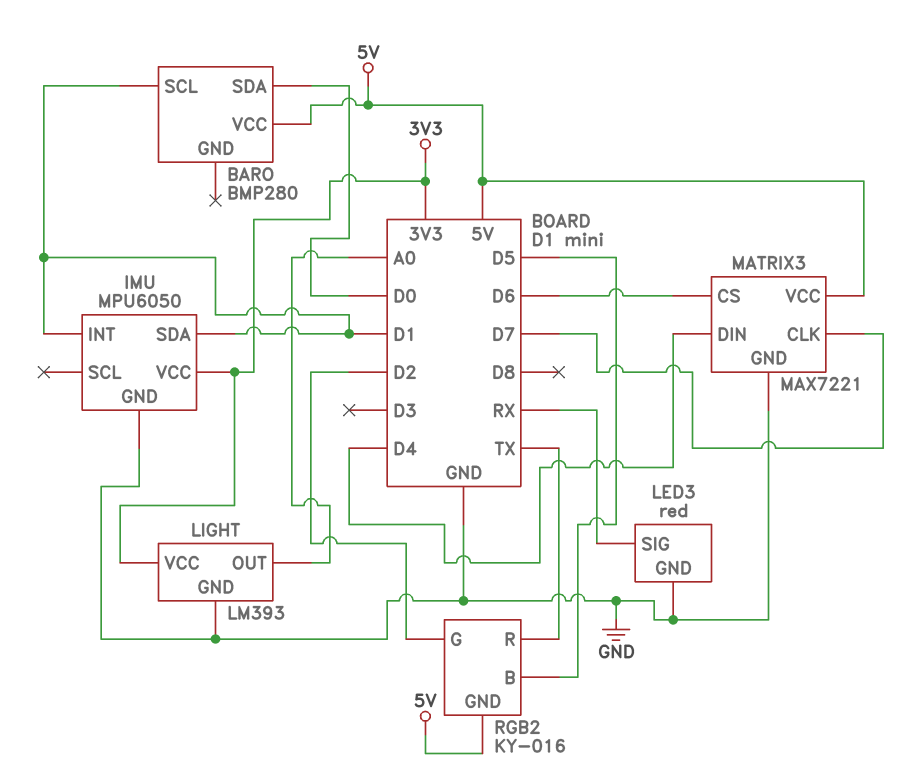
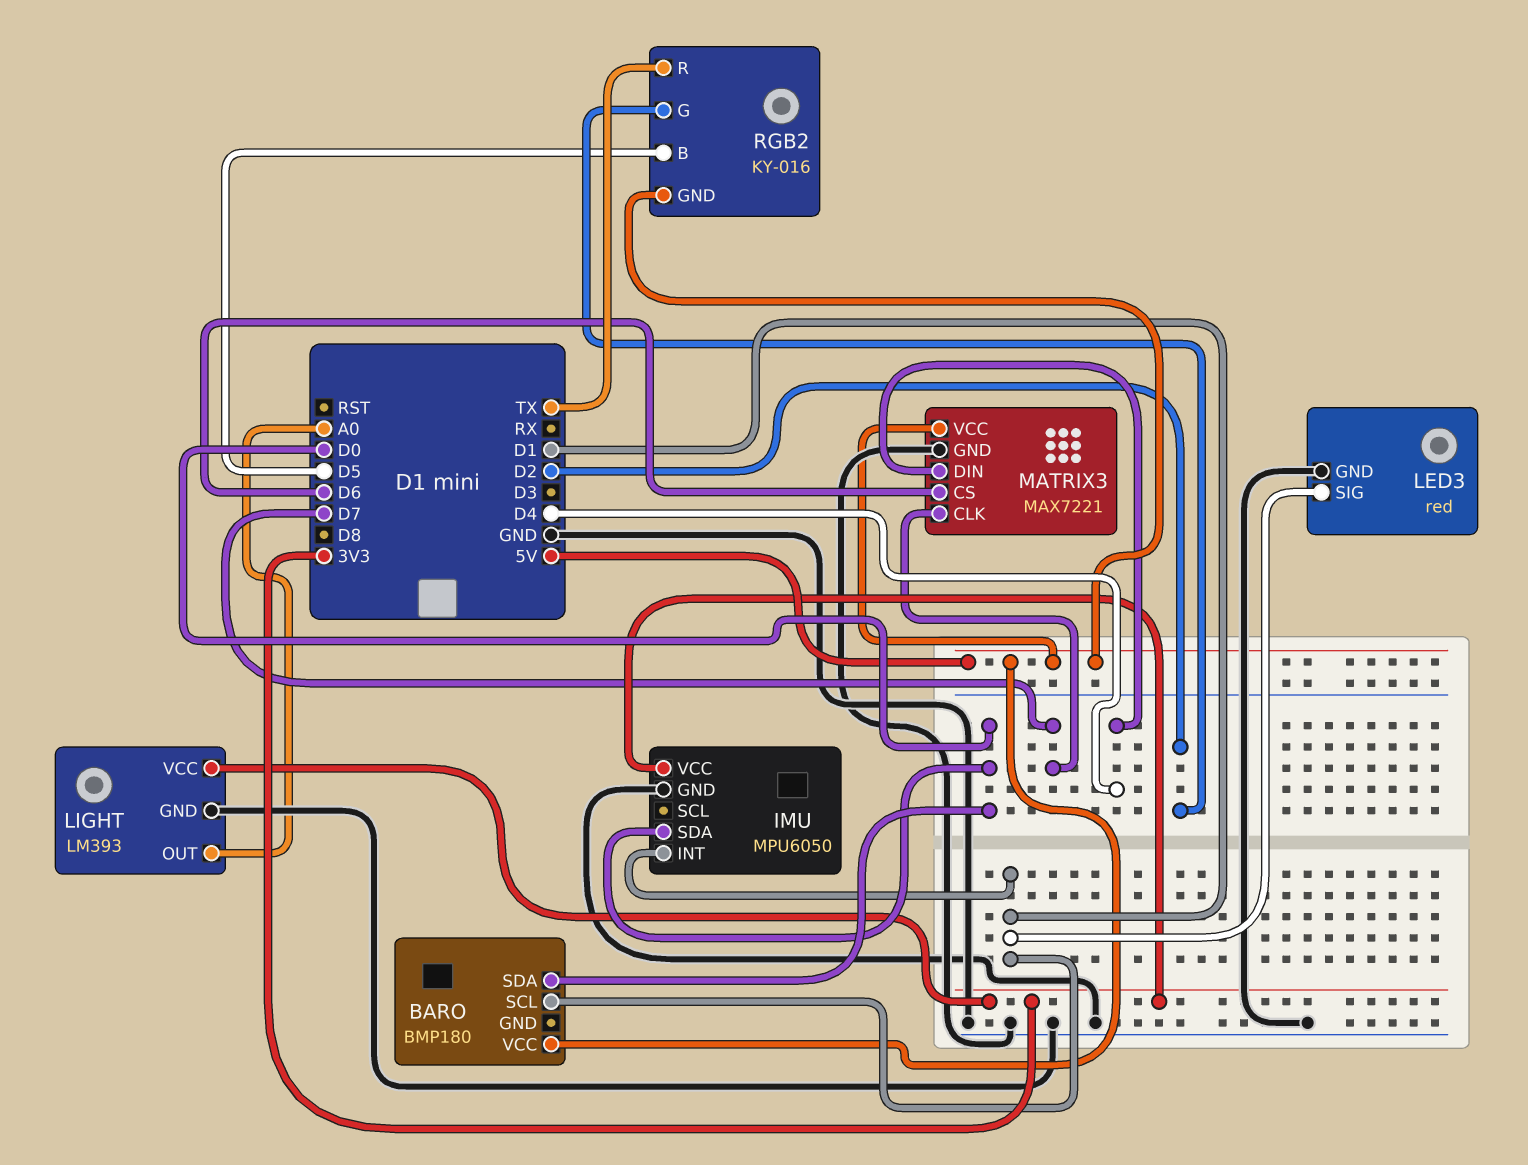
BARO: BMP280 -> BMP180
IMU pin SDA: D1 -> D0
LED3 pin SIG: RX -> D1

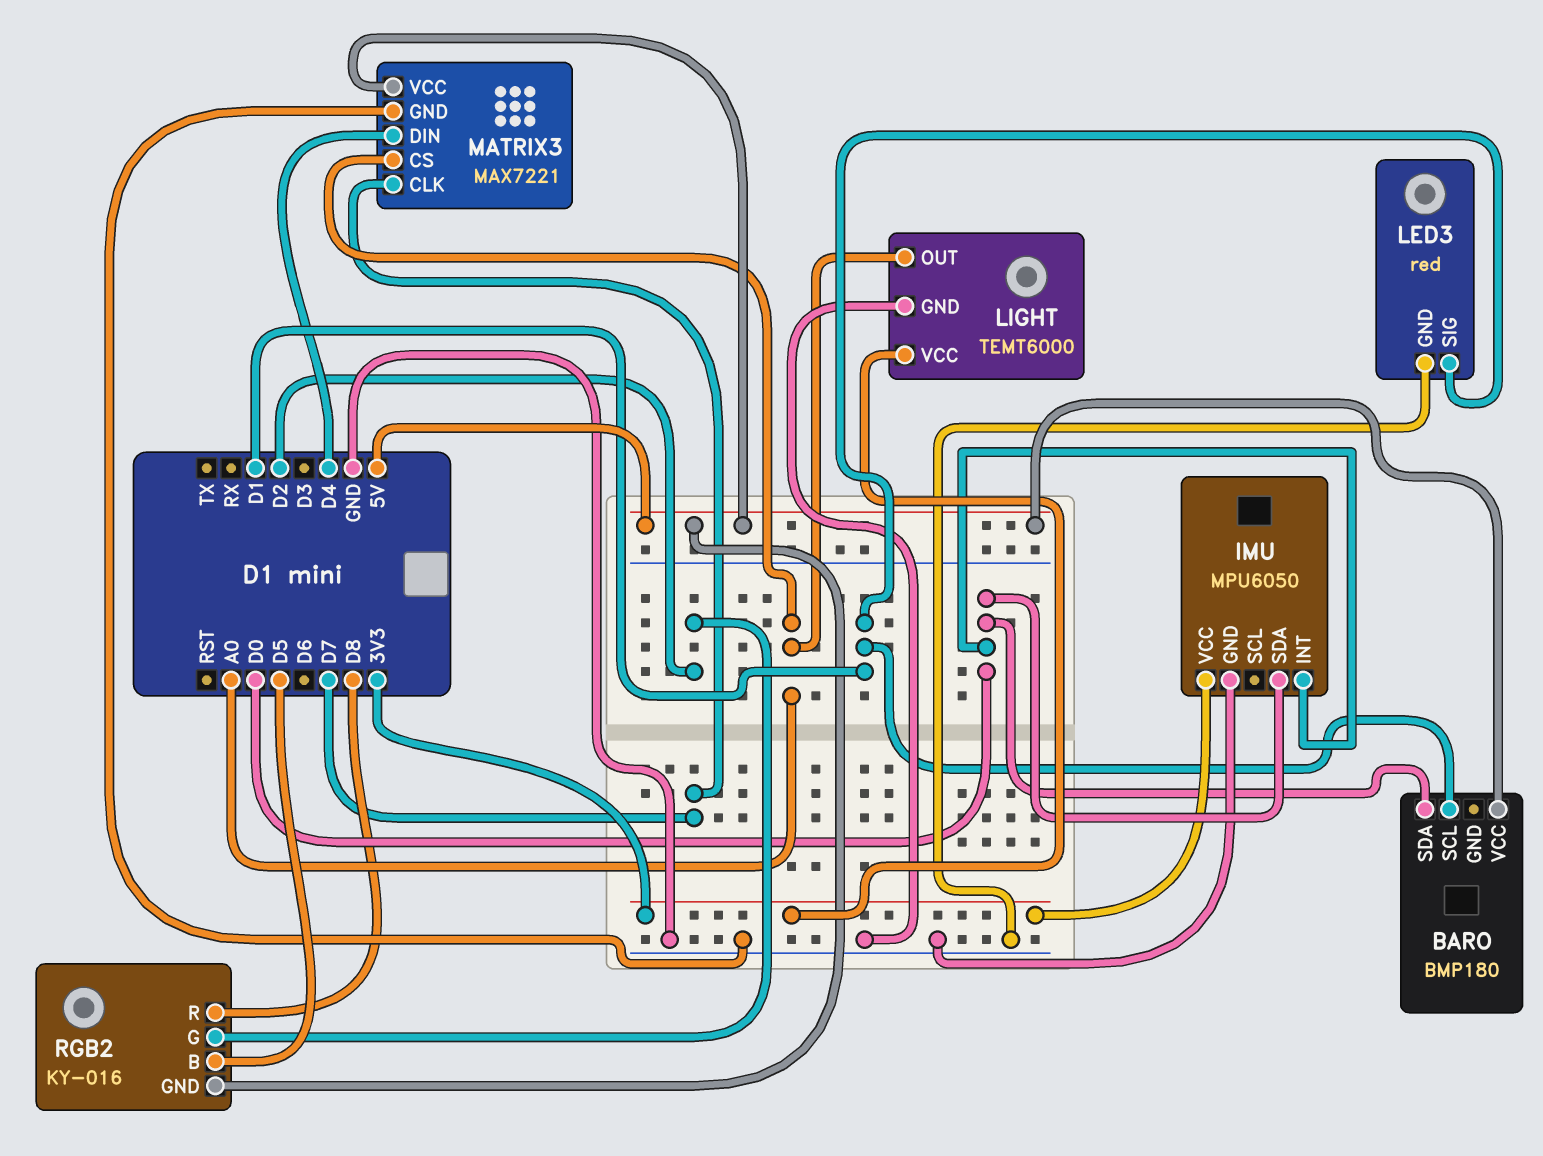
IMU pin INT: D1 -> D0
LIGHT: LM393 -> TEMT6000
MATRIX3 pin CS: D6 -> A0
RGB2 pin R: TX -> D8

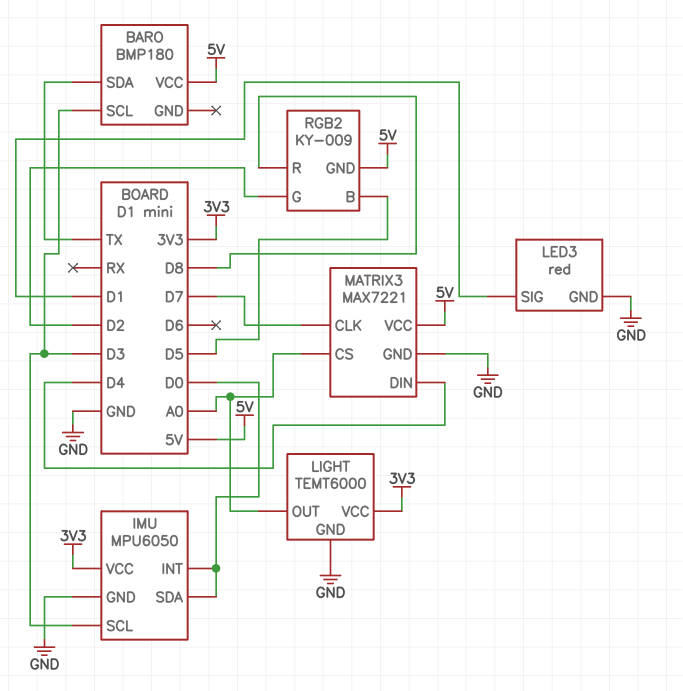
BARO pin SCL: D1 -> D3
BARO pin SDA: D0 -> TX
IMU pin SCL: none -> D3
RGB2: KY-016 -> KY-009

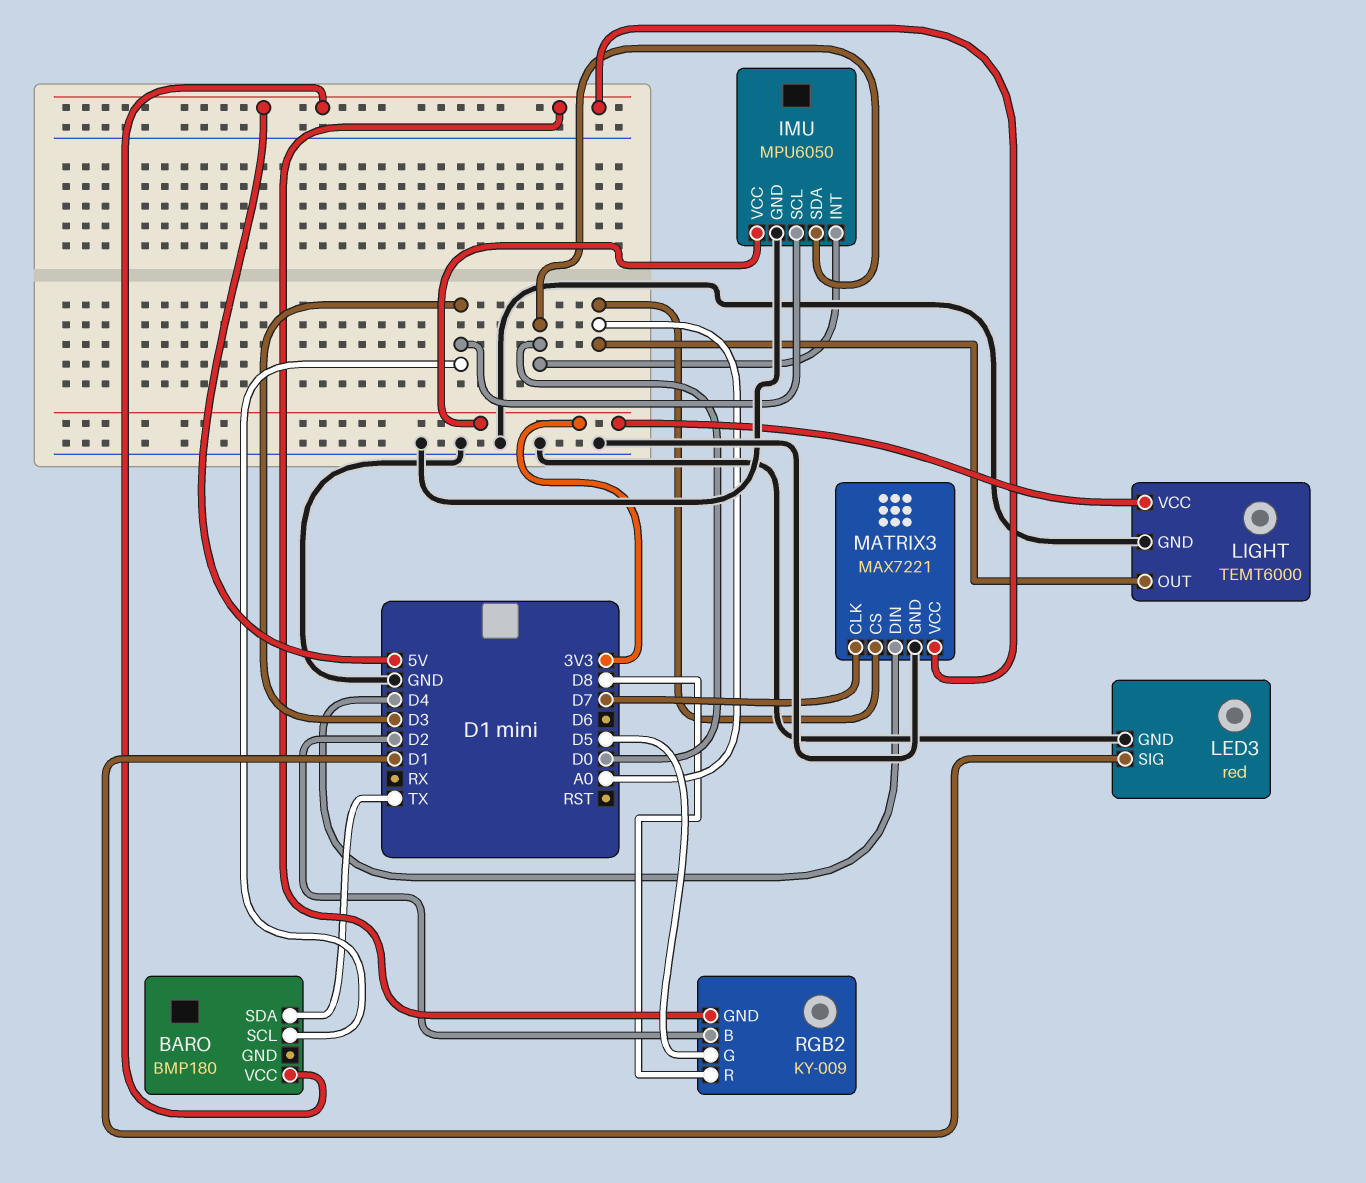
RGB2 pin B: D5 -> D2
RGB2 pin G: D2 -> D5

